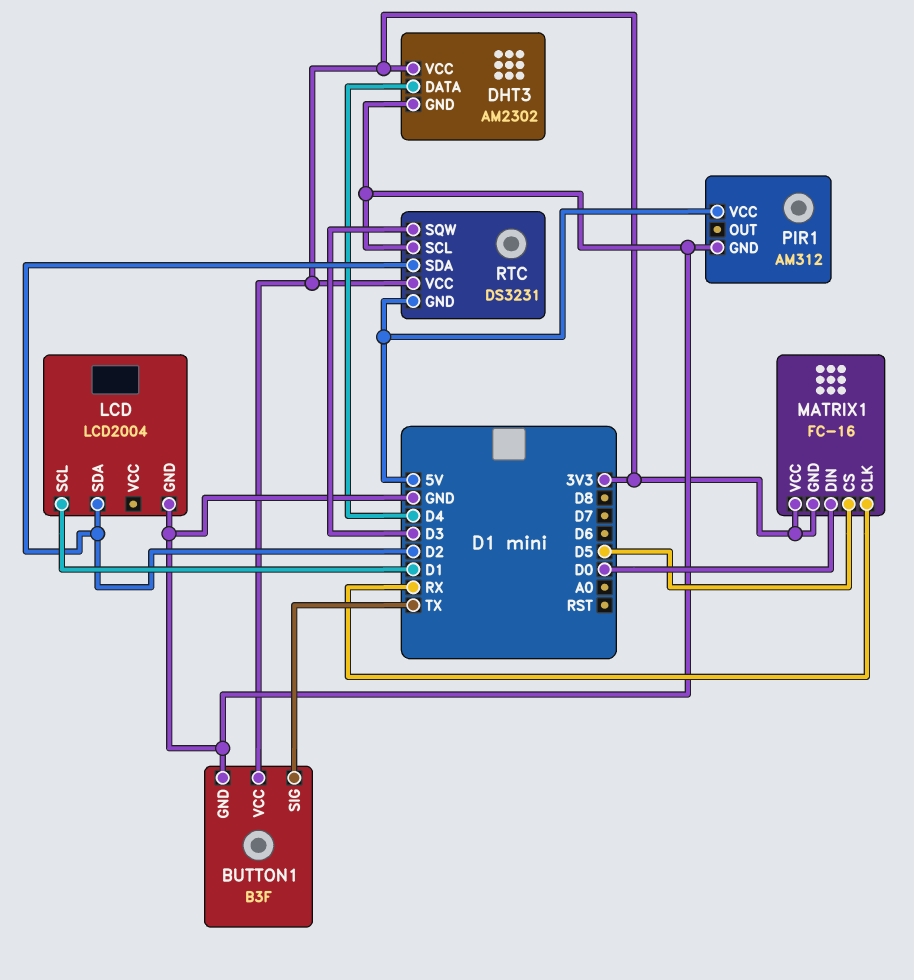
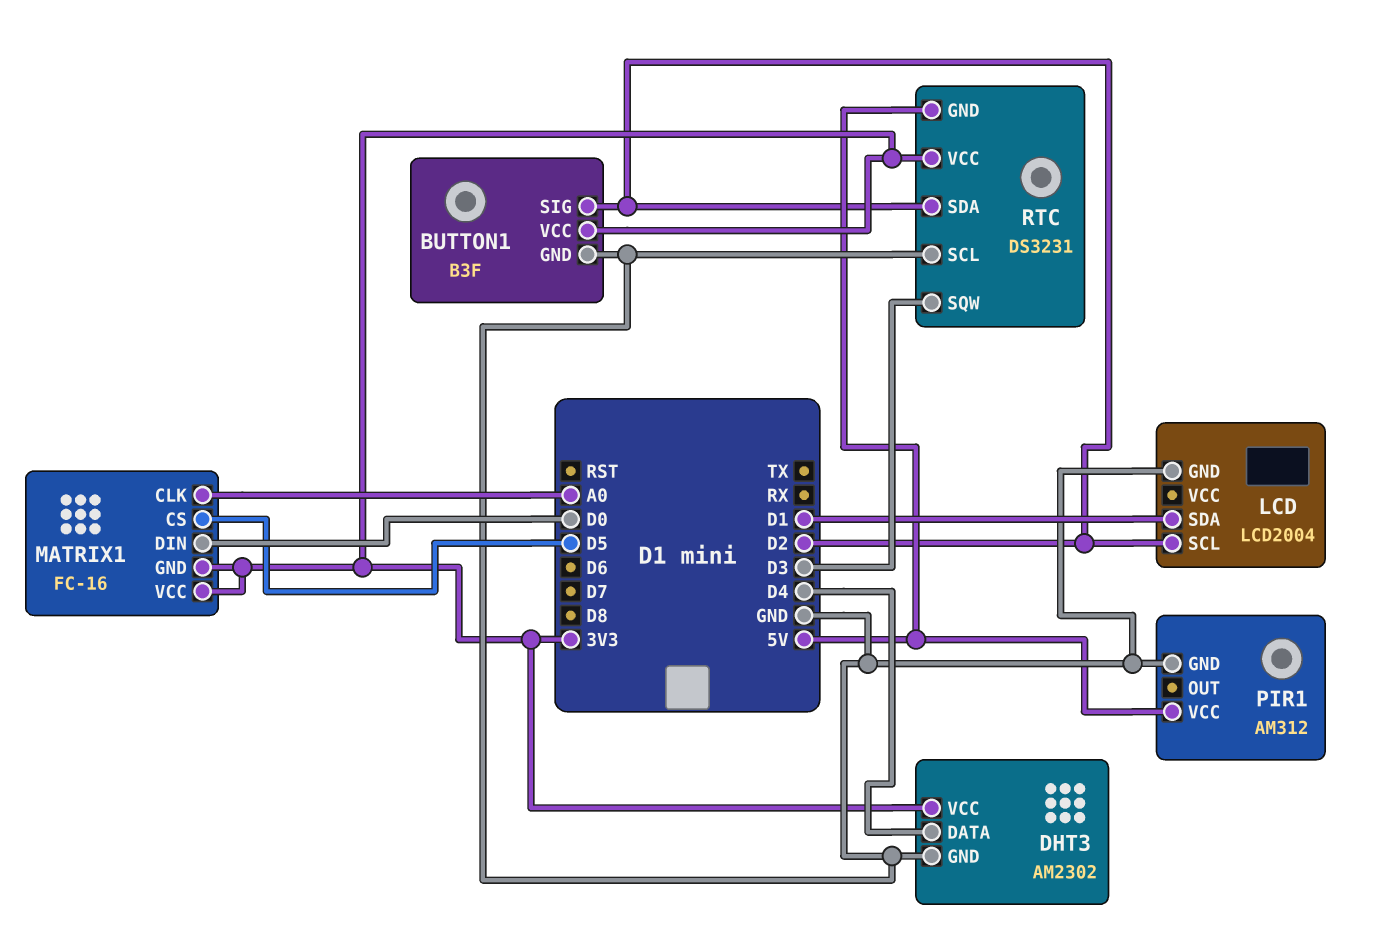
BUTTON1 pin SIG: TX -> D2
LCD pin SCL: D1 -> D2
LCD pin SDA: D2 -> D1
MATRIX1 pin CLK: RX -> A0

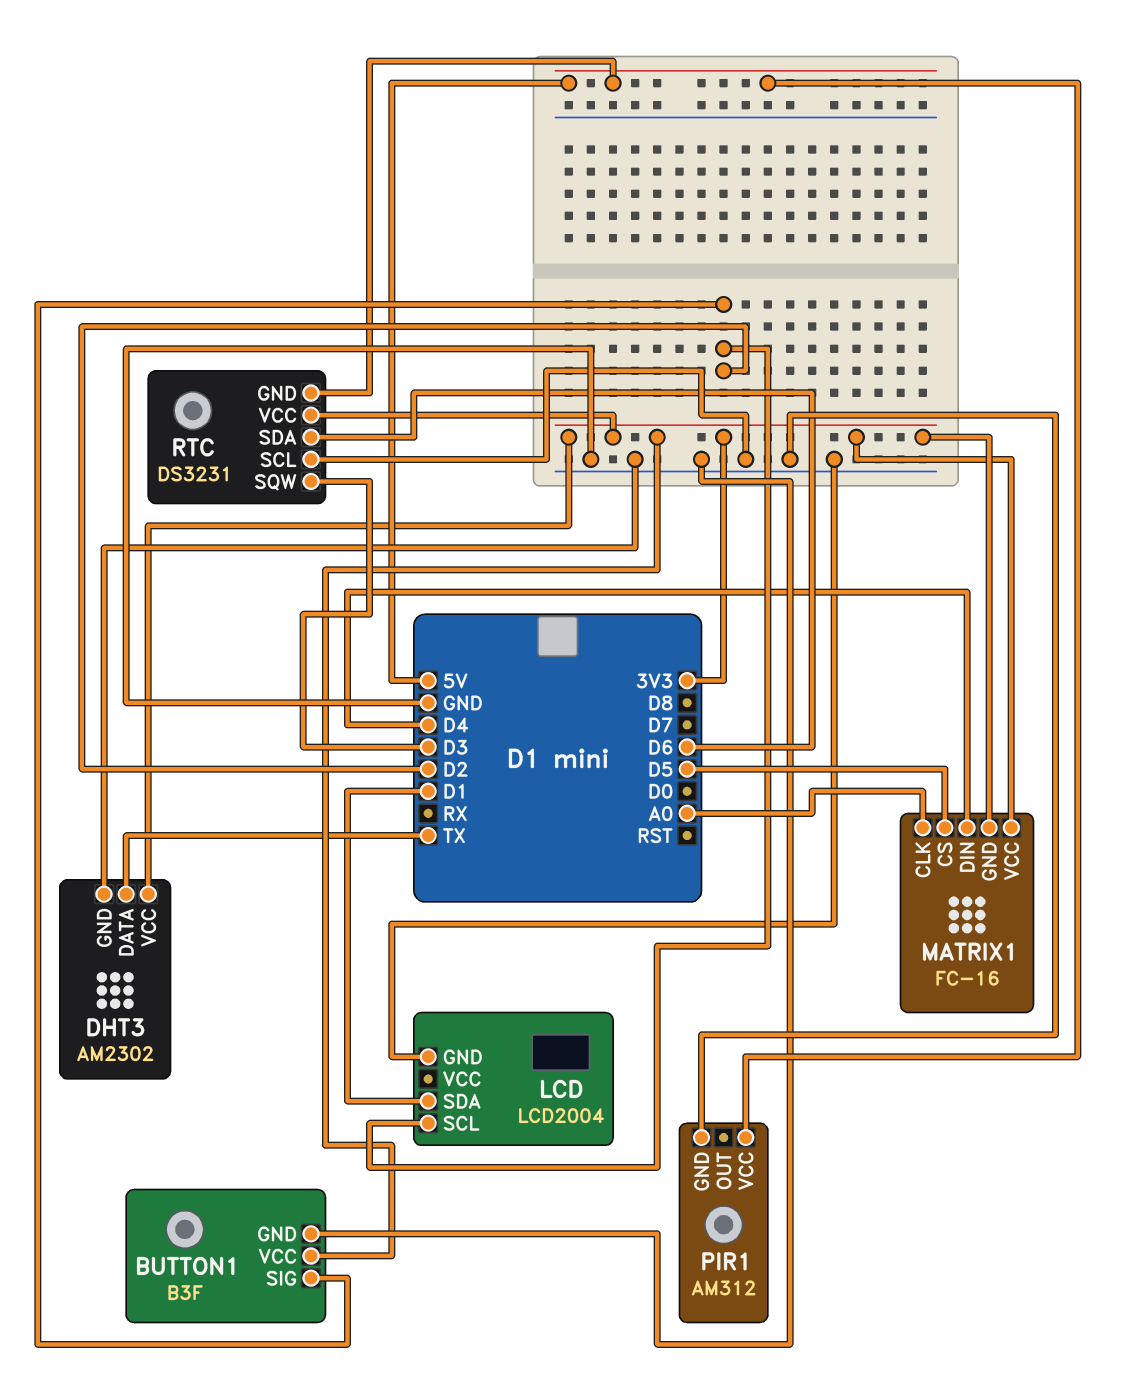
DHT3 pin DATA: D4 -> TX
MATRIX1 pin DIN: D0 -> D4
RTC pin SDA: D2 -> D6

